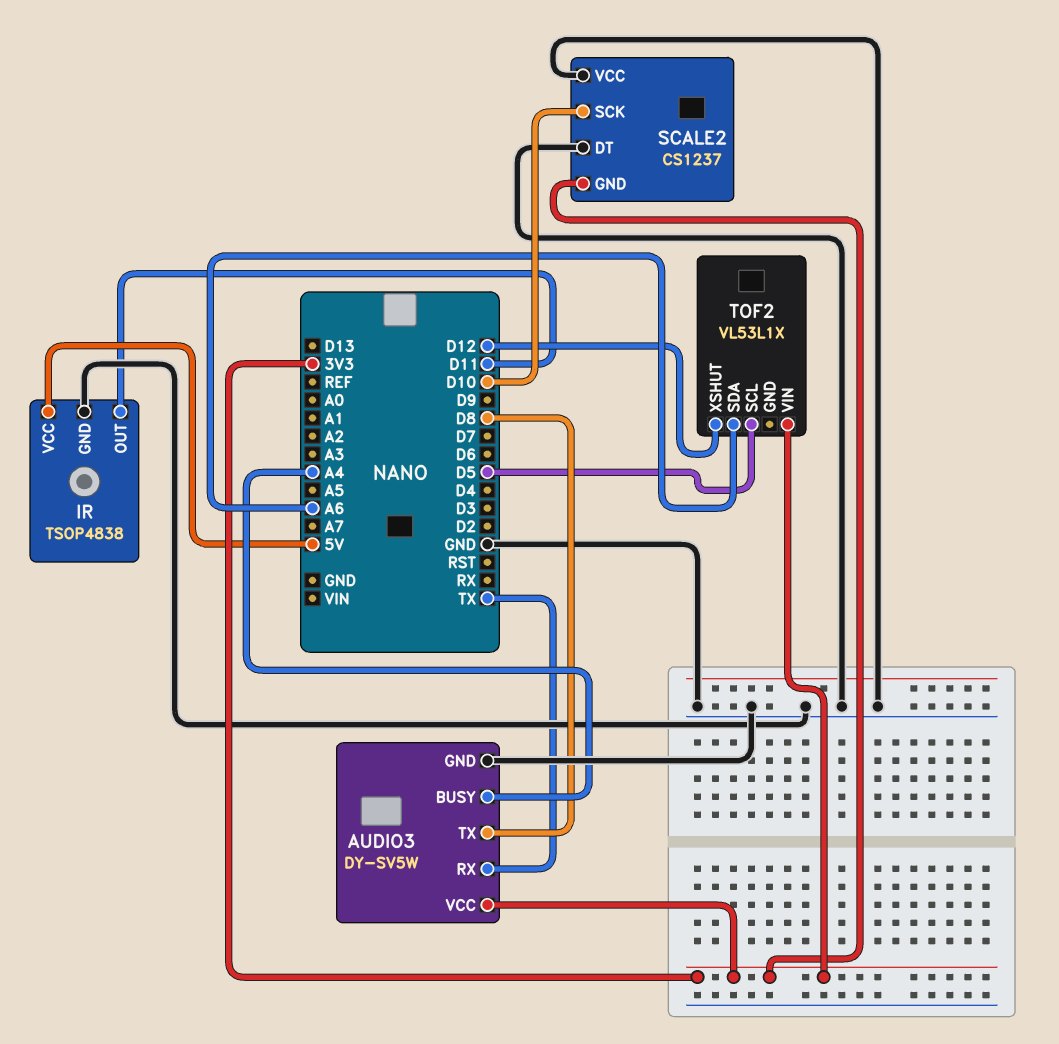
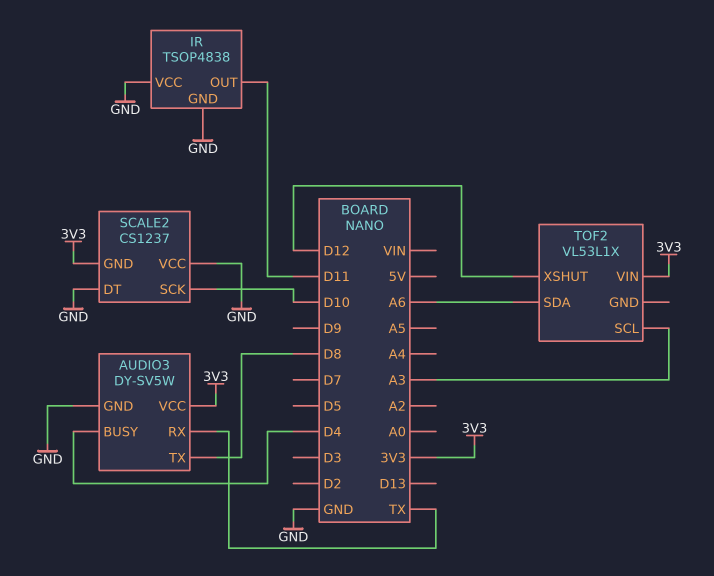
AUDIO3 pin BUSY: A4 -> D4
IR pin VCC: 5V -> GND
TOF2 pin SCL: D5 -> A3

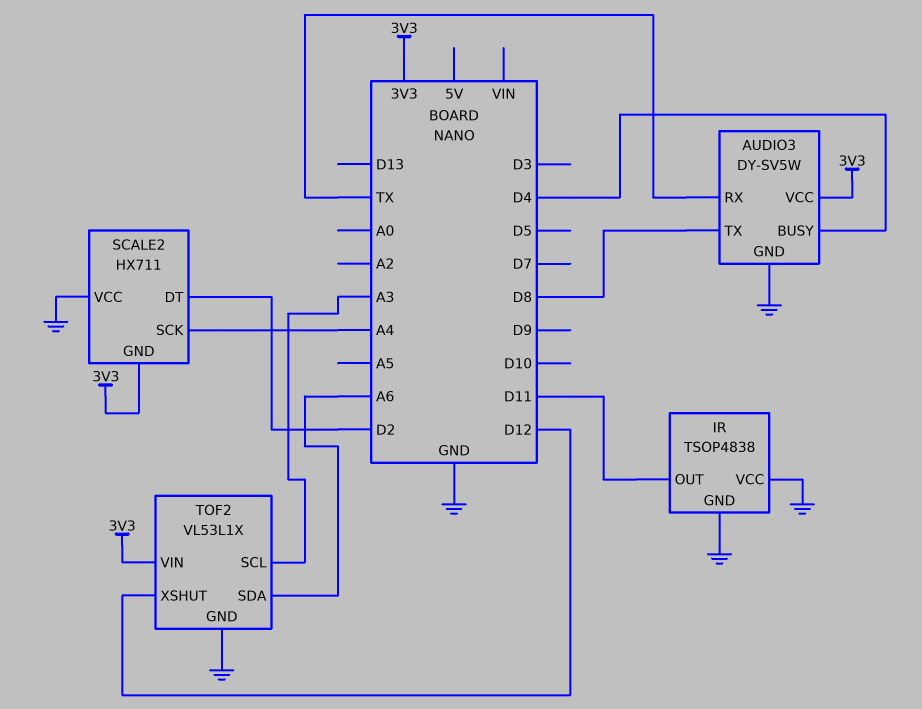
SCALE2: CS1237 -> HX711
SCALE2 pin DT: GND -> D2
SCALE2 pin SCK: D10 -> A4
TOF2 pin GND: none -> GND

